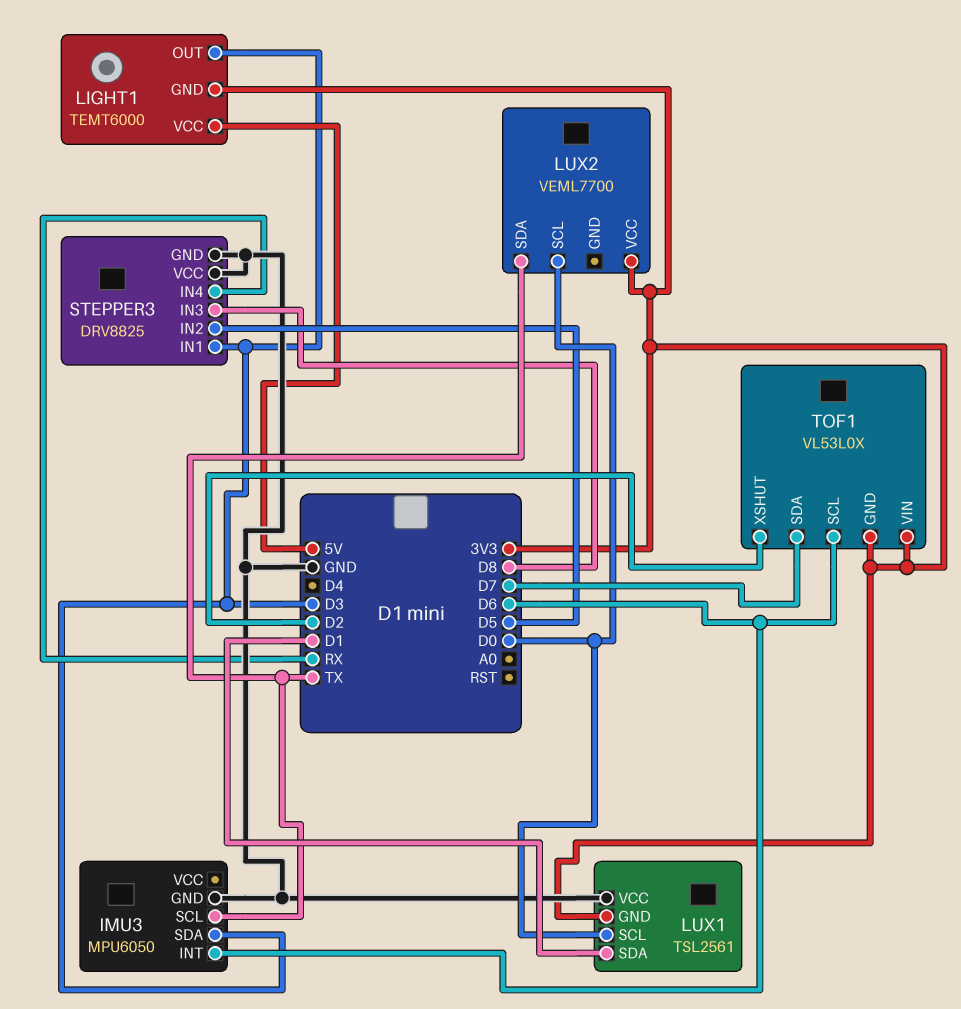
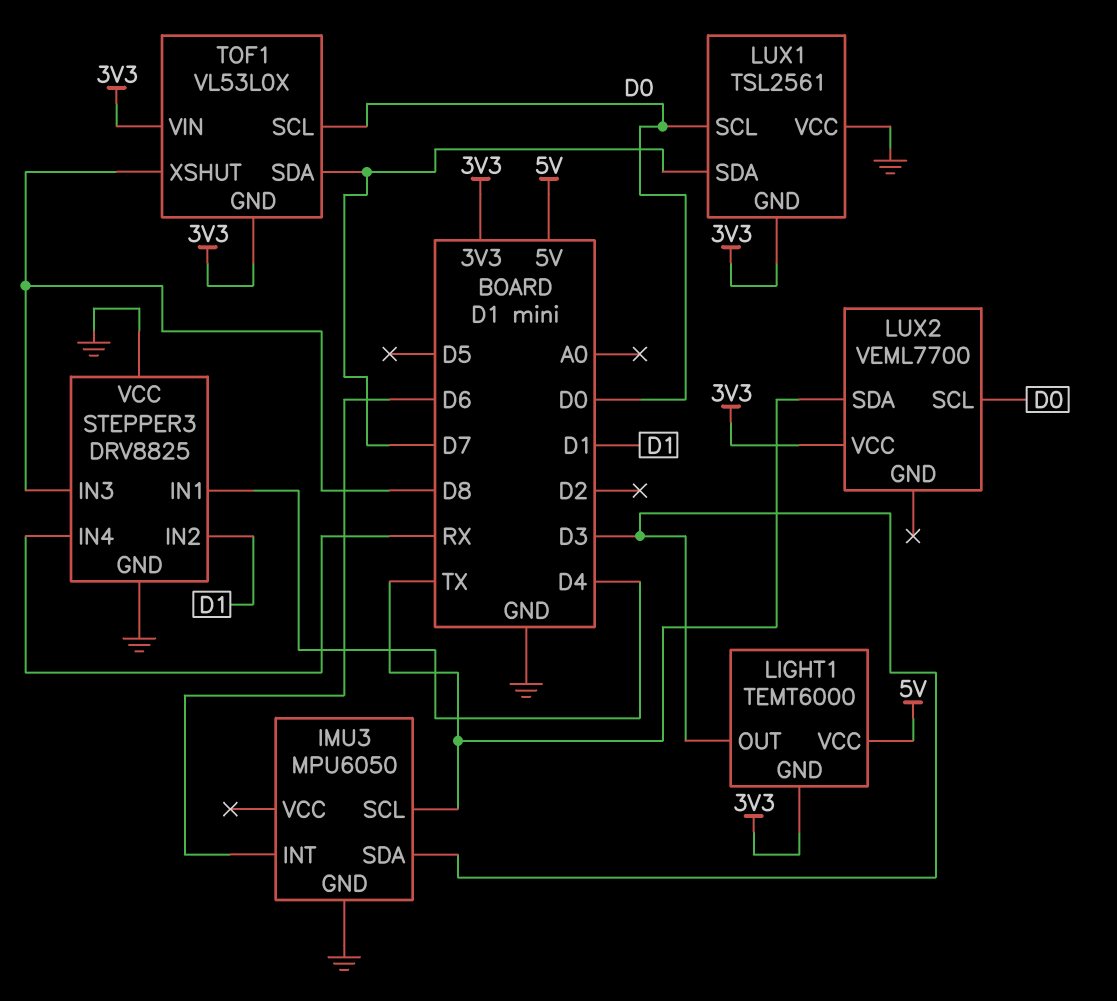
LUX1 pin SDA: D1 -> D7
STEPPER3 pin IN1: D3 -> D4
STEPPER3 pin IN2: D5 -> D1
TOF1 pin SCL: D6 -> D0
TOF1 pin XSHUT: D2 -> D8

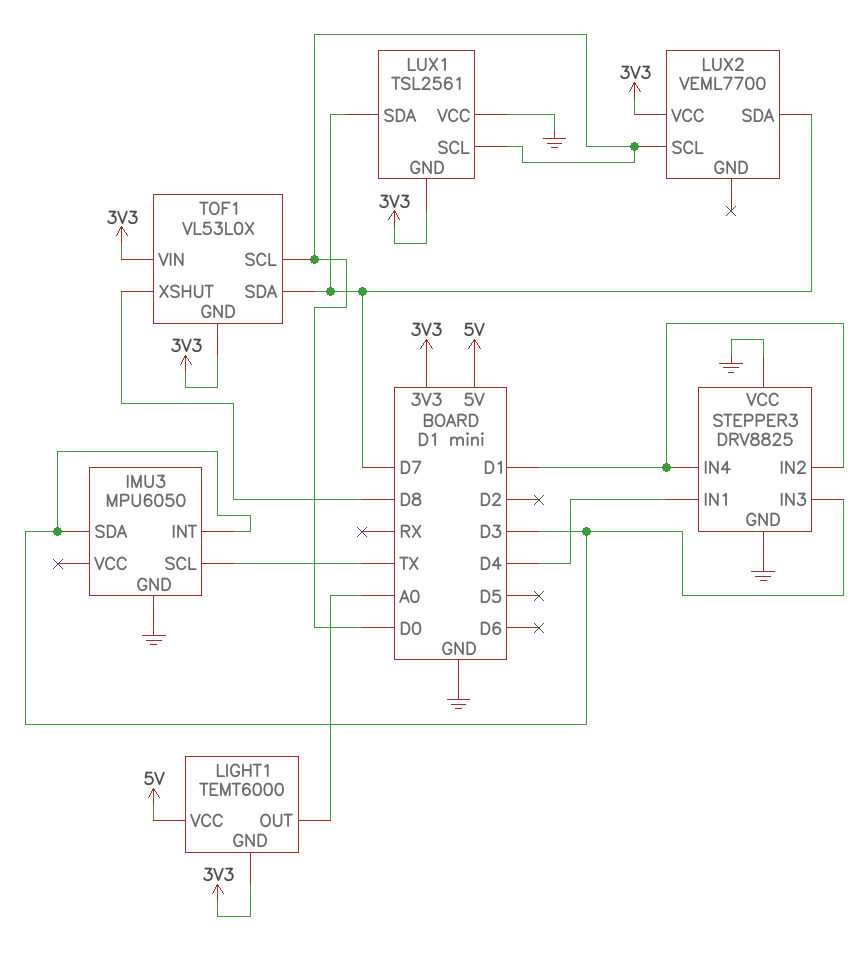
IMU3 pin INT: D6 -> D3
LIGHT1 pin OUT: D3 -> A0
LUX2 pin SDA: TX -> D7
STEPPER3 pin IN3: D8 -> D3
STEPPER3 pin IN4: RX -> D1

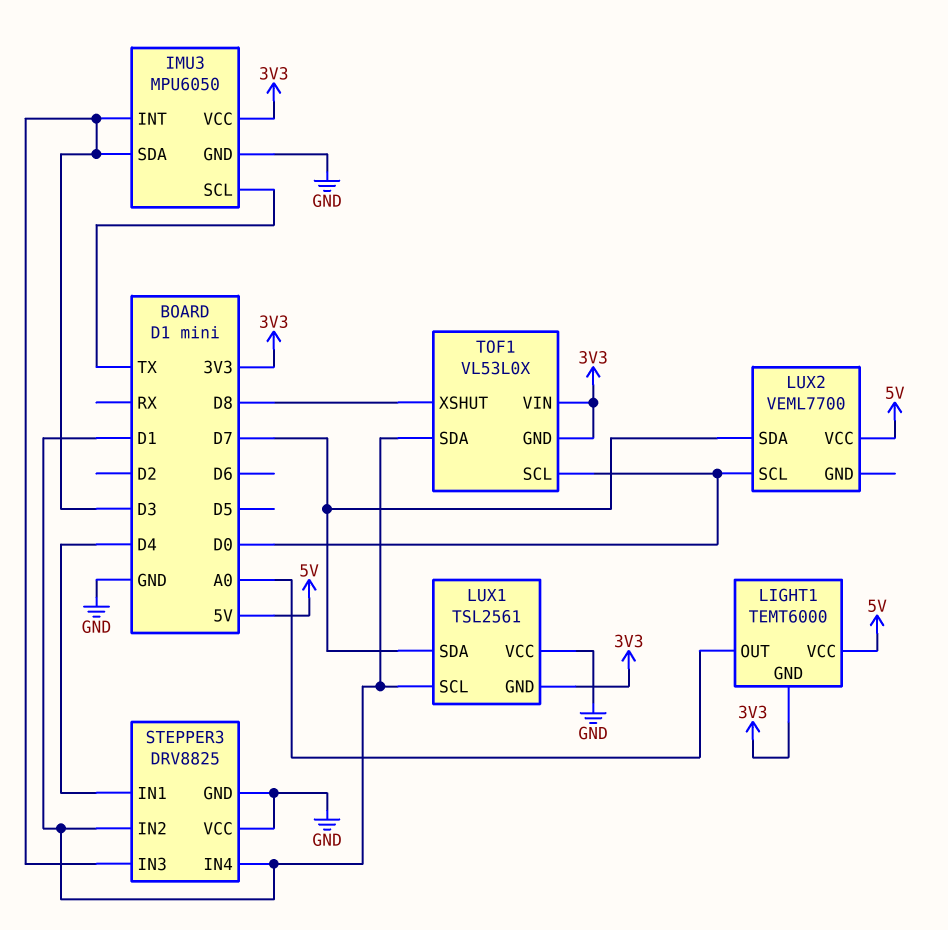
IMU3 pin VCC: none -> 3V3
LUX1 pin SCL: D0 -> D1
LUX2 pin VCC: 3V3 -> 5V
TOF1 pin SDA: D7 -> D1

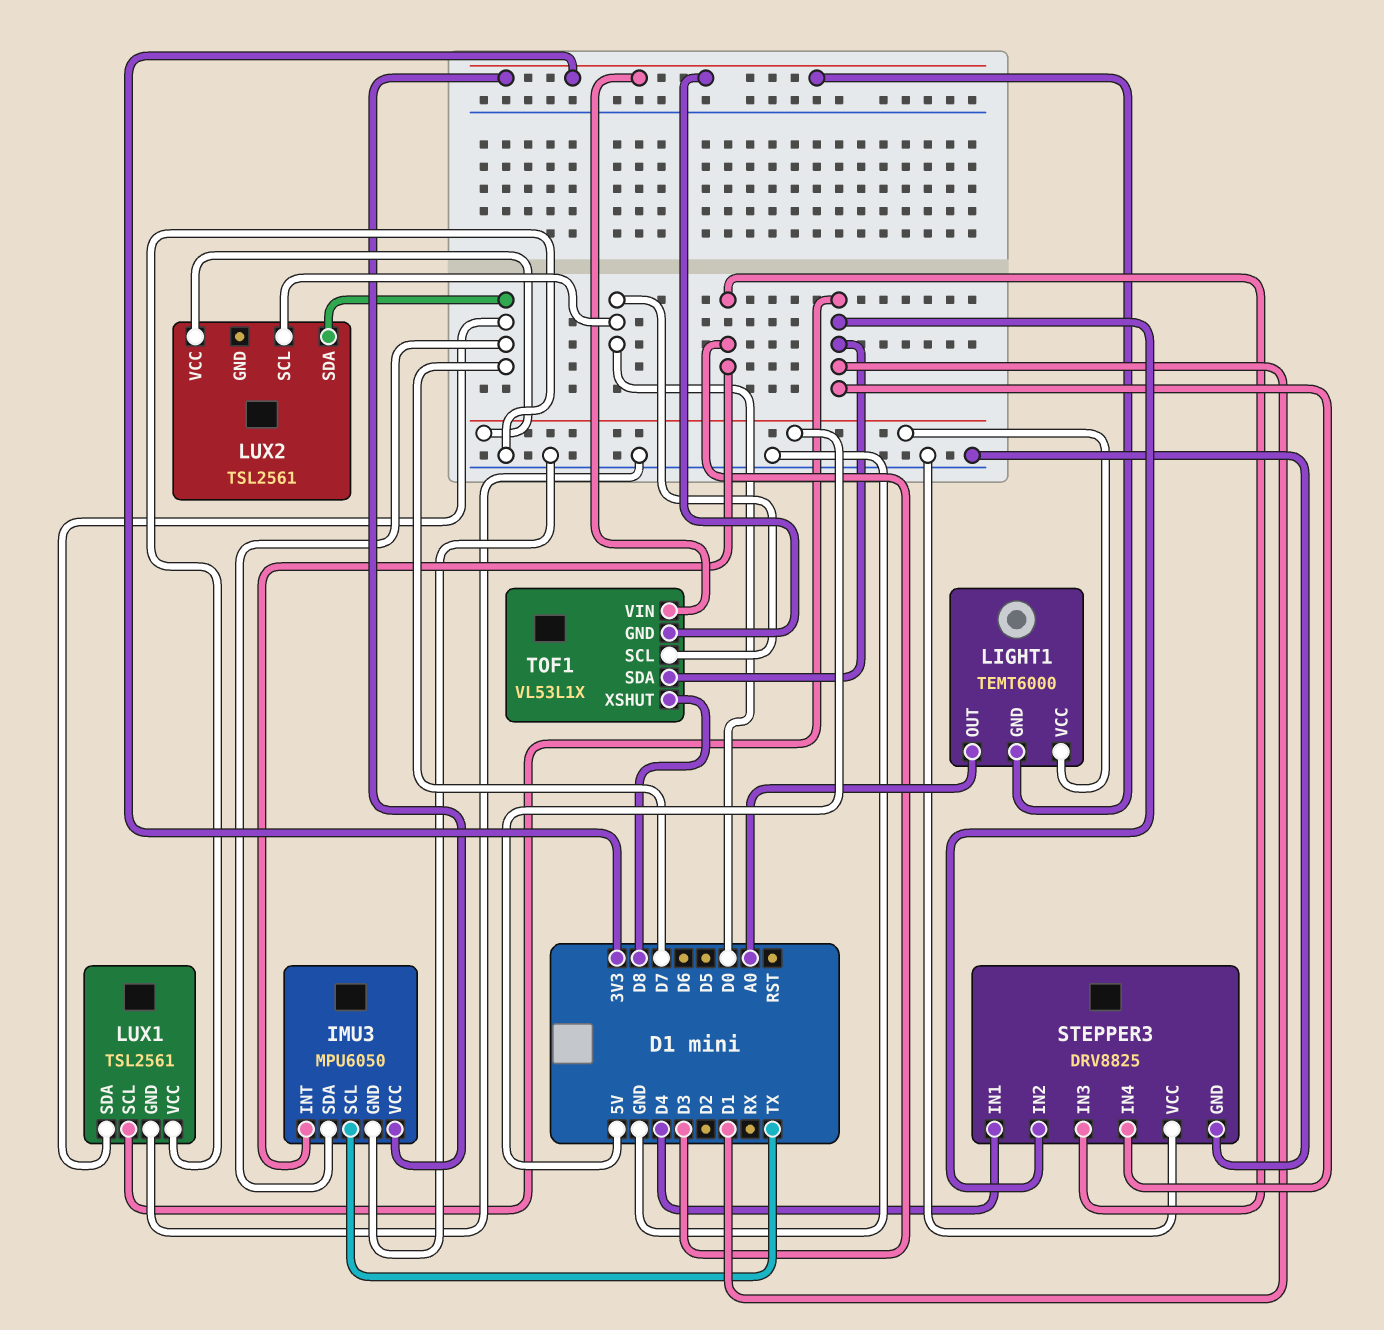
IMU3 pin SDA: D3 -> D7
LUX1 pin GND: 3V3 -> GND
LUX2: VEML7700 -> TSL2561
TOF1: VL53L0X -> VL53L1X

